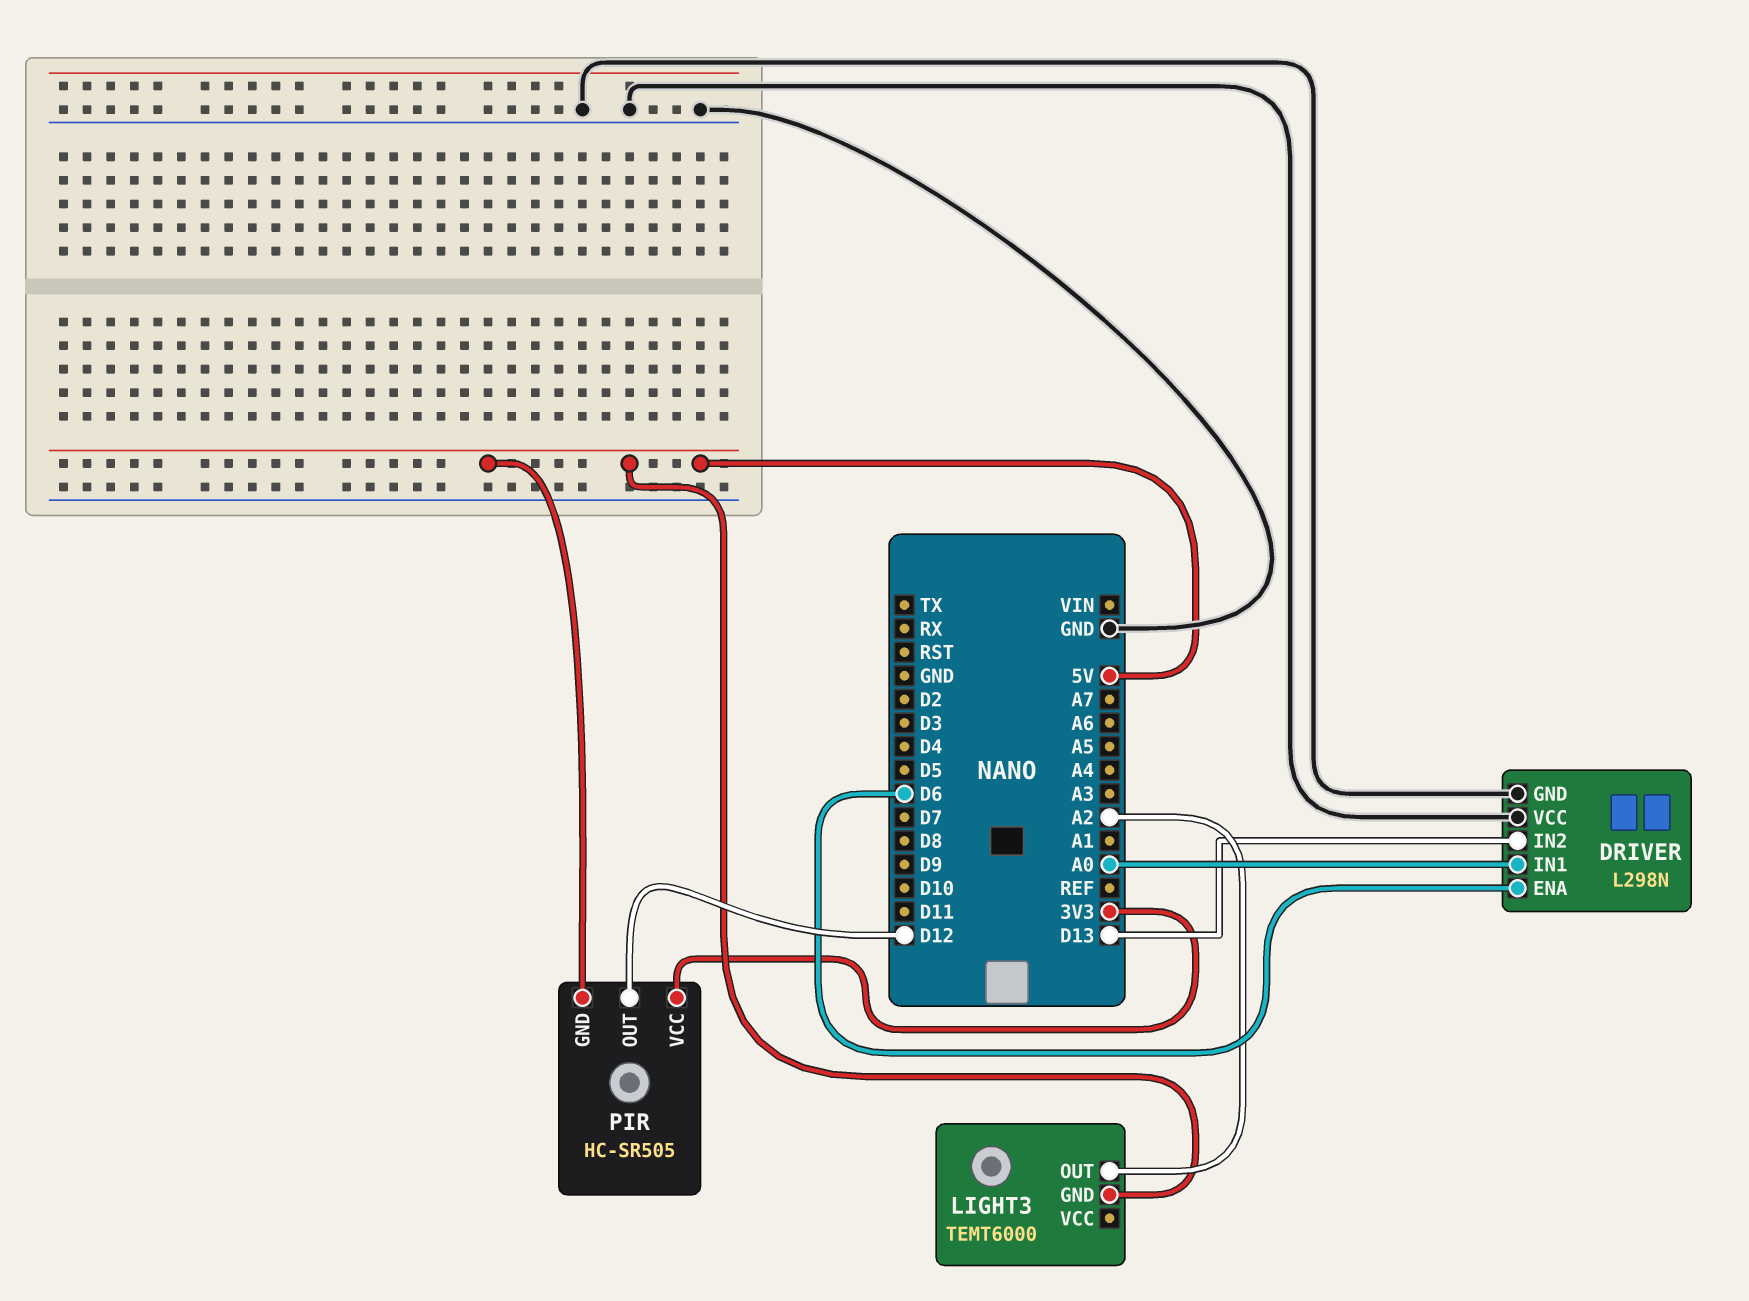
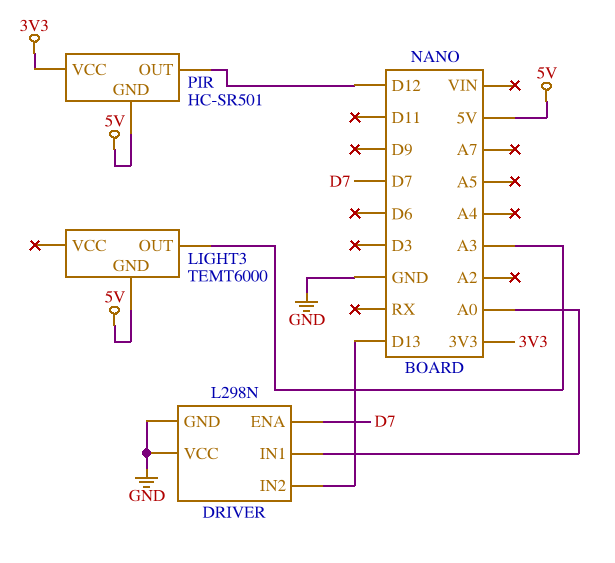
DRIVER pin ENA: D6 -> D7
LIGHT3 pin OUT: A2 -> A3
PIR: HC-SR505 -> HC-SR501

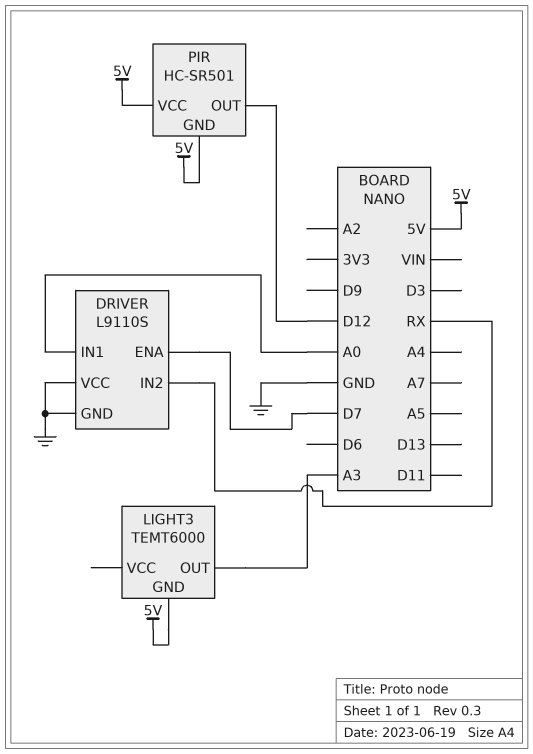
DRIVER: L298N -> L9110S
DRIVER pin IN2: D13 -> RX
PIR pin VCC: 3V3 -> 5V

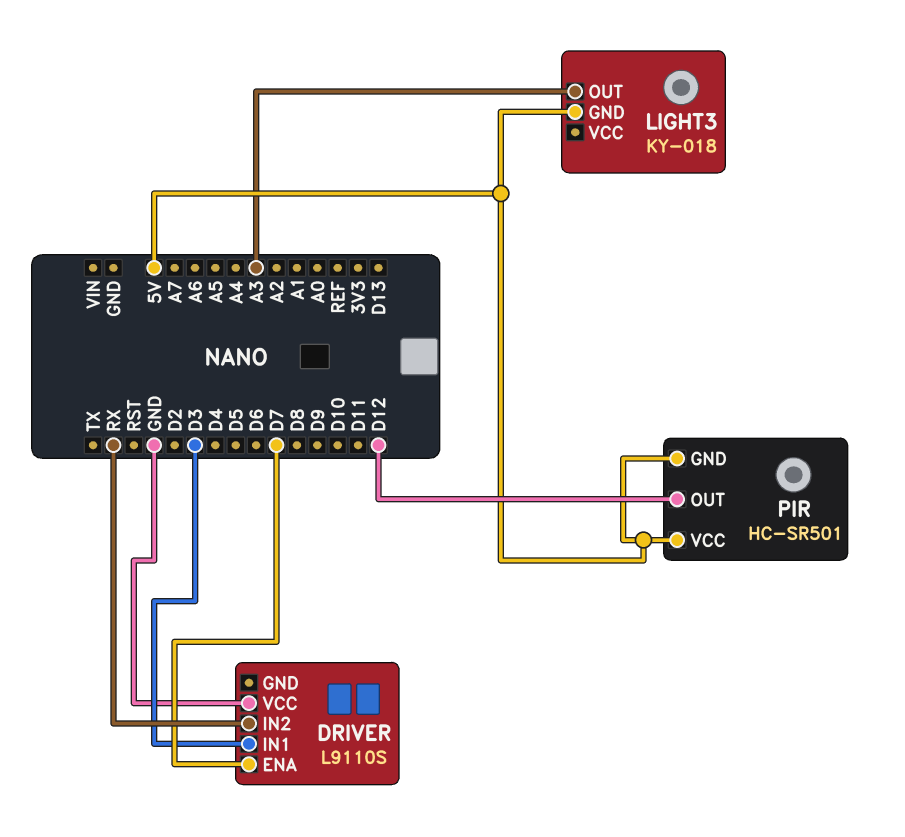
DRIVER pin GND: GND -> none
DRIVER pin IN1: A0 -> D3
LIGHT3: TEMT6000 -> KY-018

